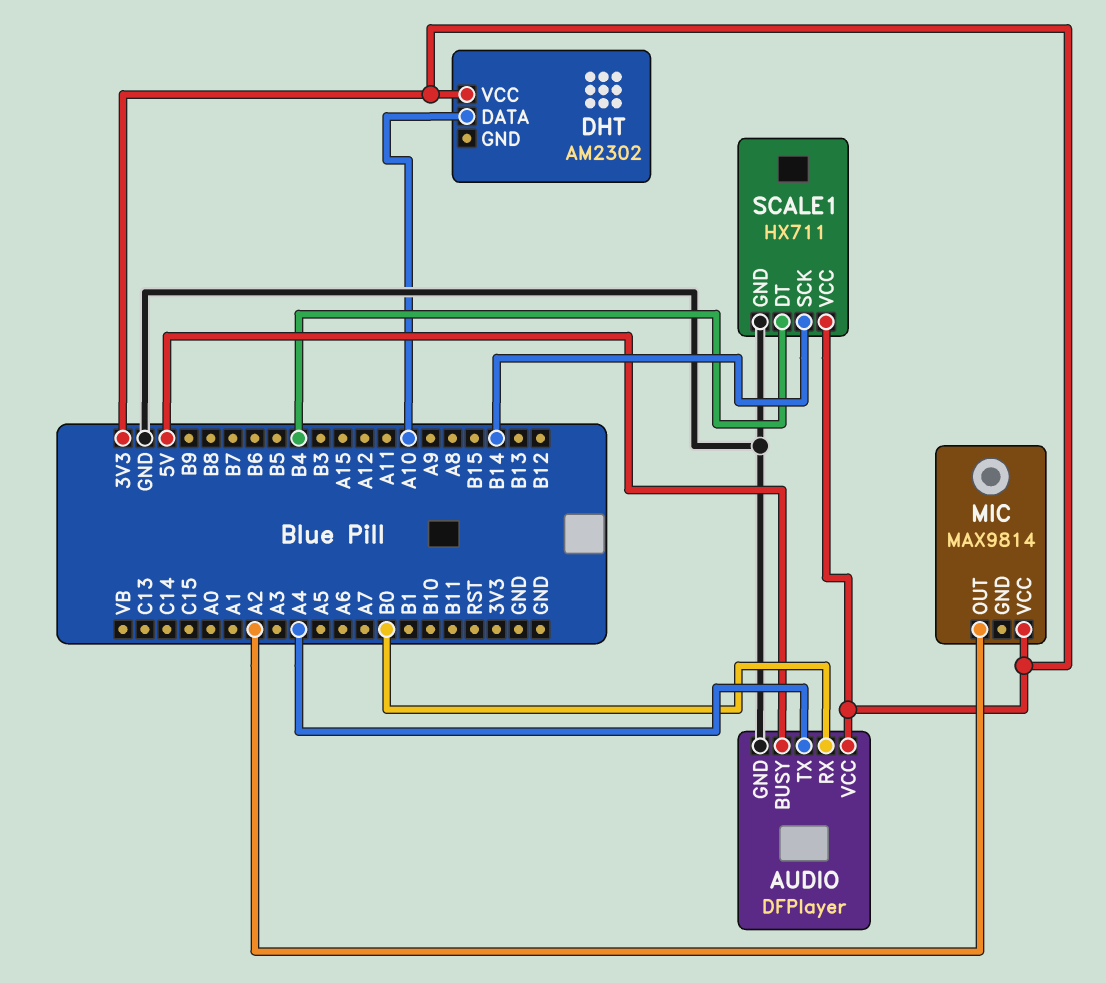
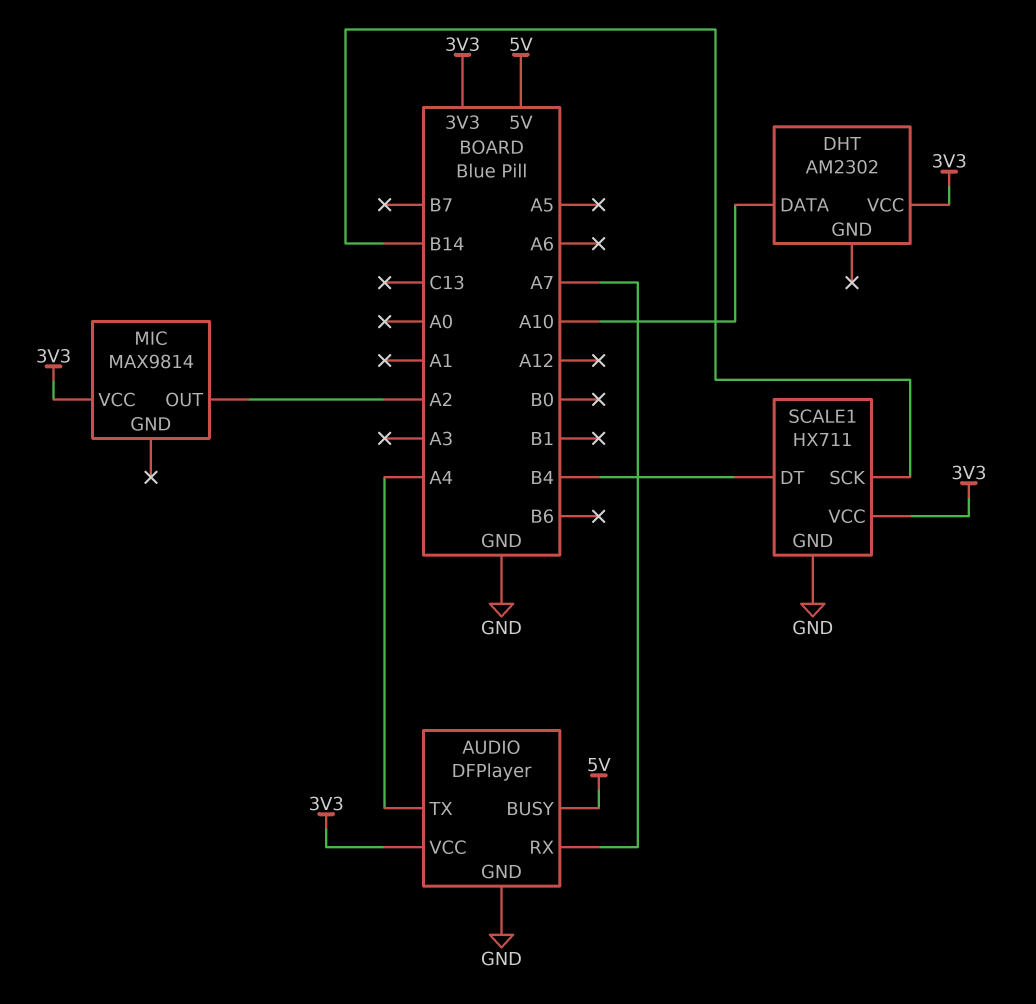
AUDIO pin RX: B0 -> A7

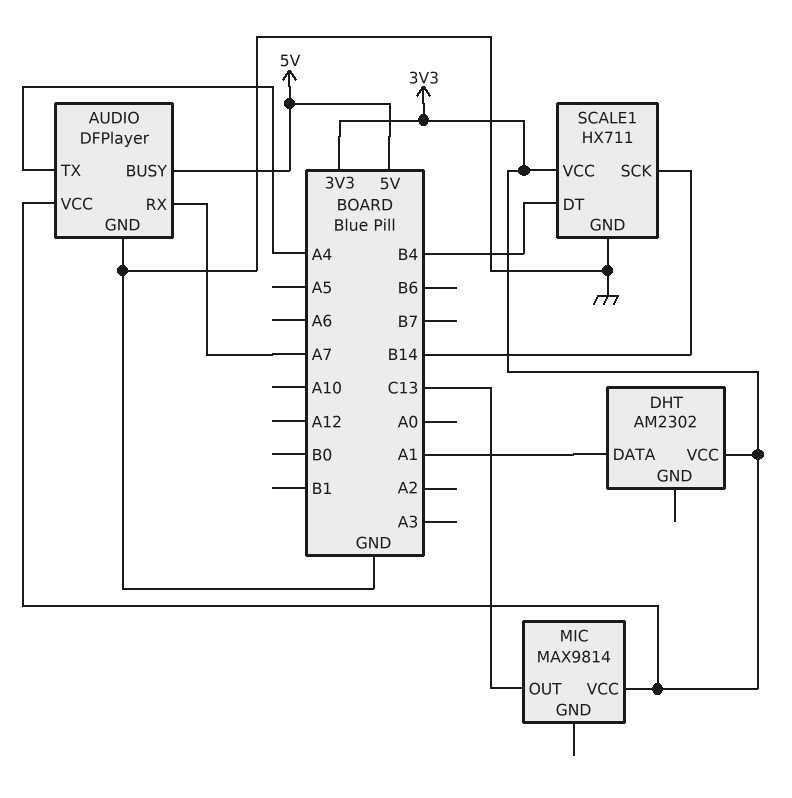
DHT pin DATA: A10 -> A1
MIC pin OUT: A2 -> C13

